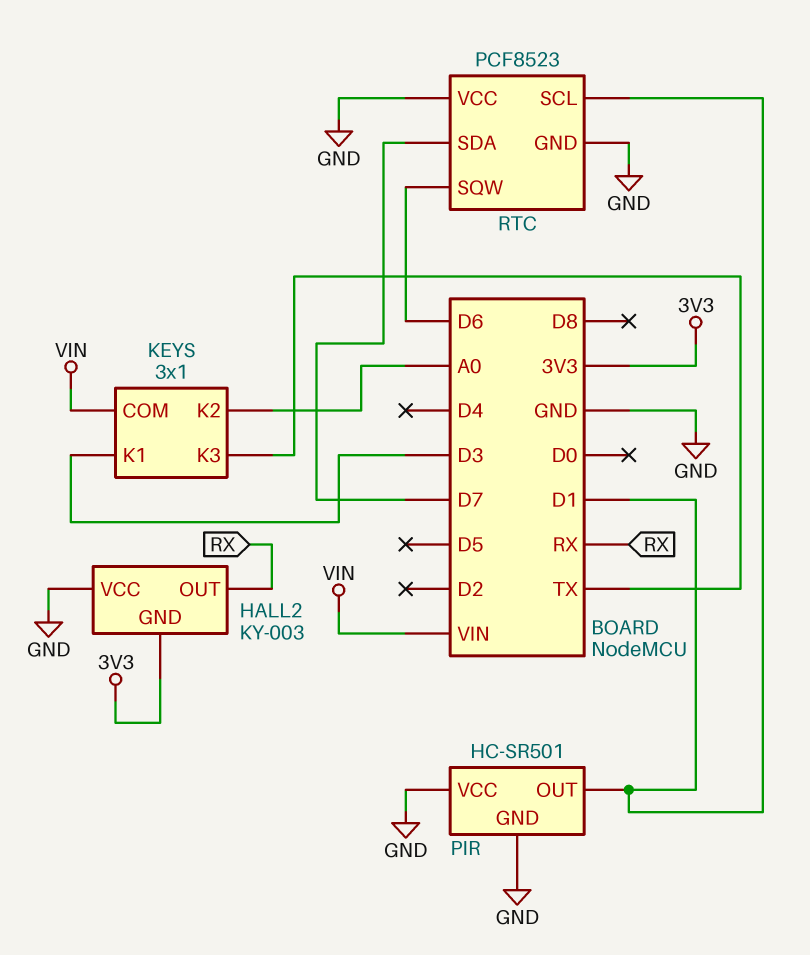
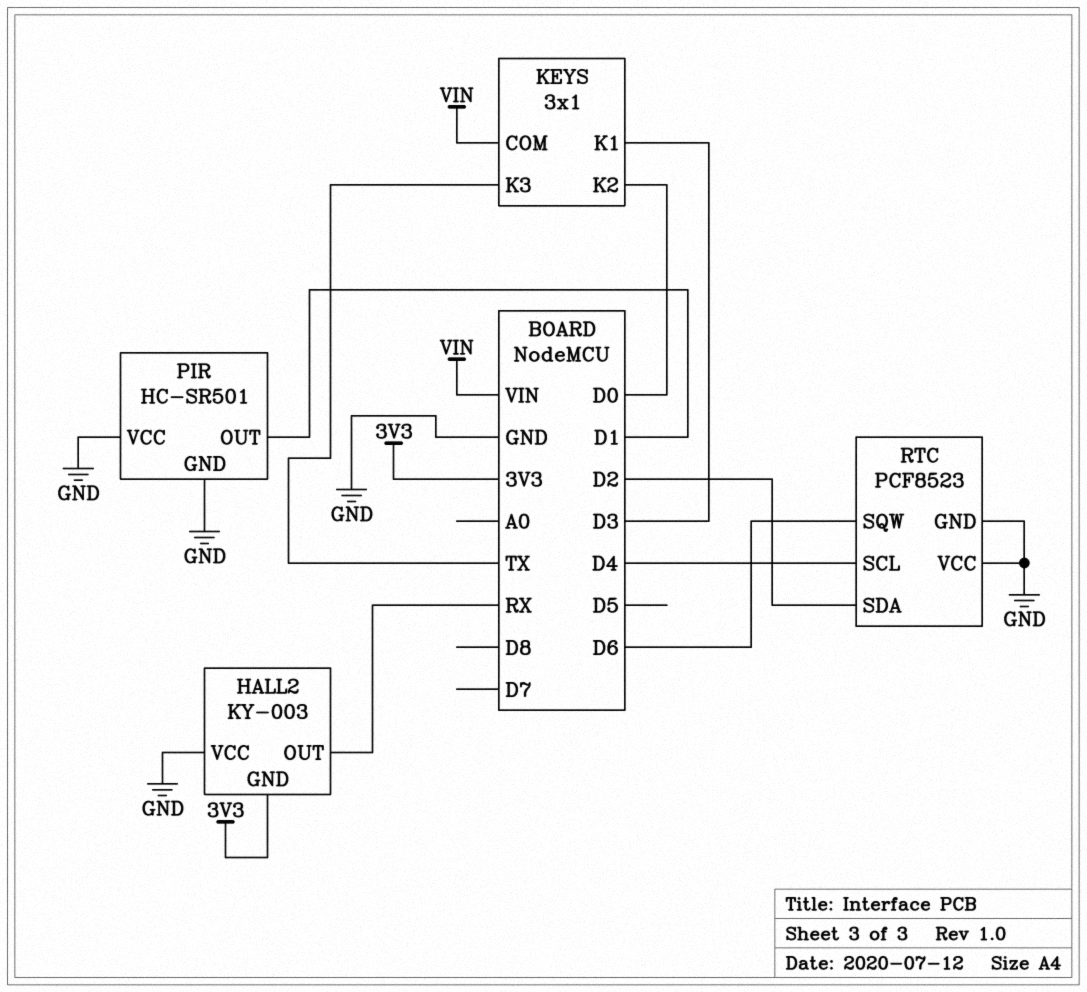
KEYS pin K2: A0 -> D0
RTC pin SCL: D1 -> D4
RTC pin SDA: D7 -> D2

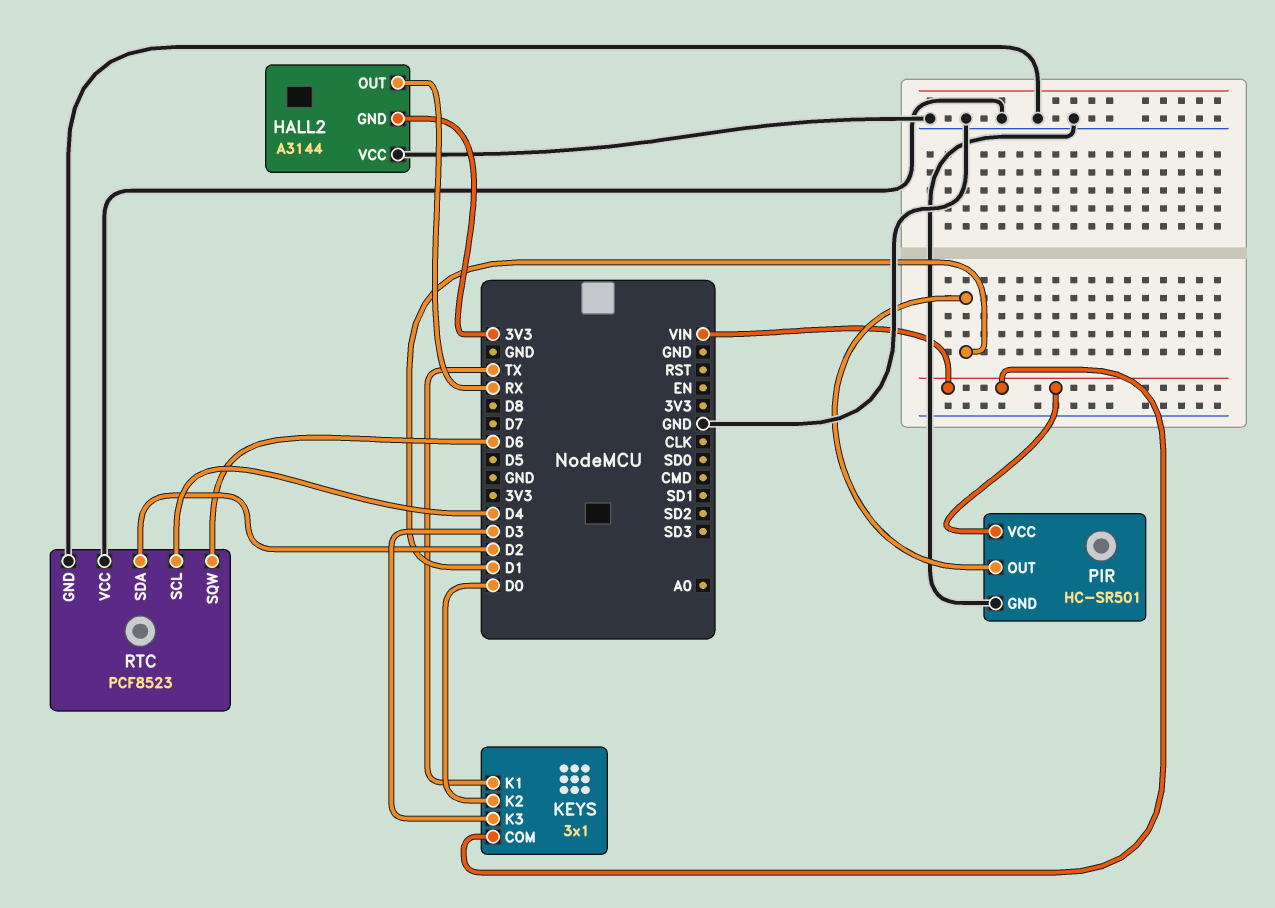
HALL2: KY-003 -> A3144
KEYS pin K1: D3 -> TX
KEYS pin K3: TX -> D3
PIR pin VCC: GND -> VIN

